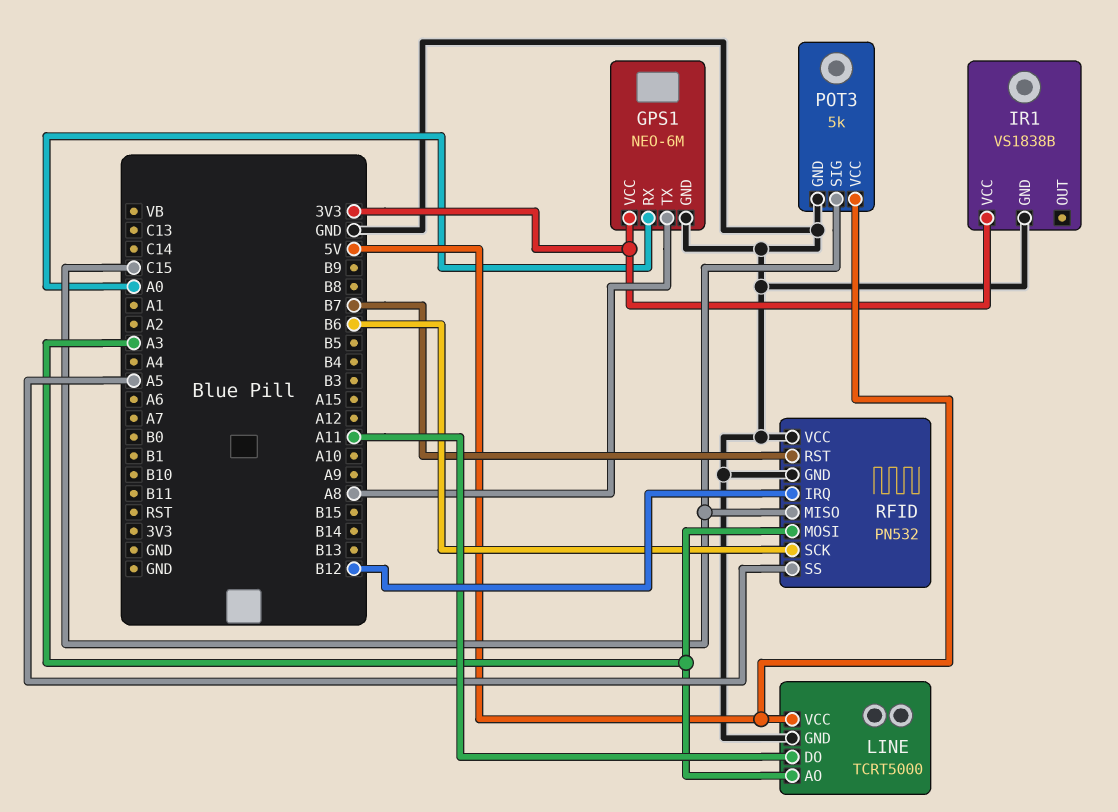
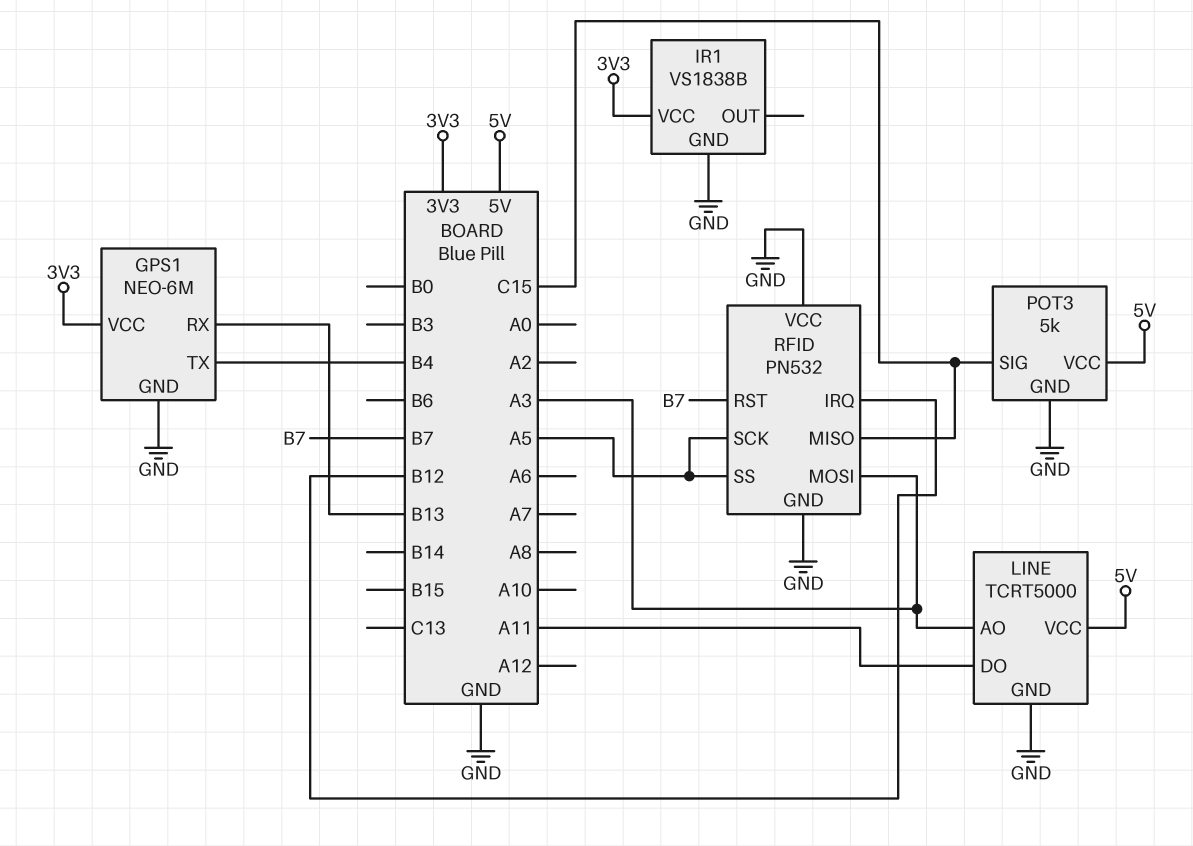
GPS1 pin RX: A0 -> B13
GPS1 pin TX: A8 -> B4
RFID pin SCK: B6 -> A5

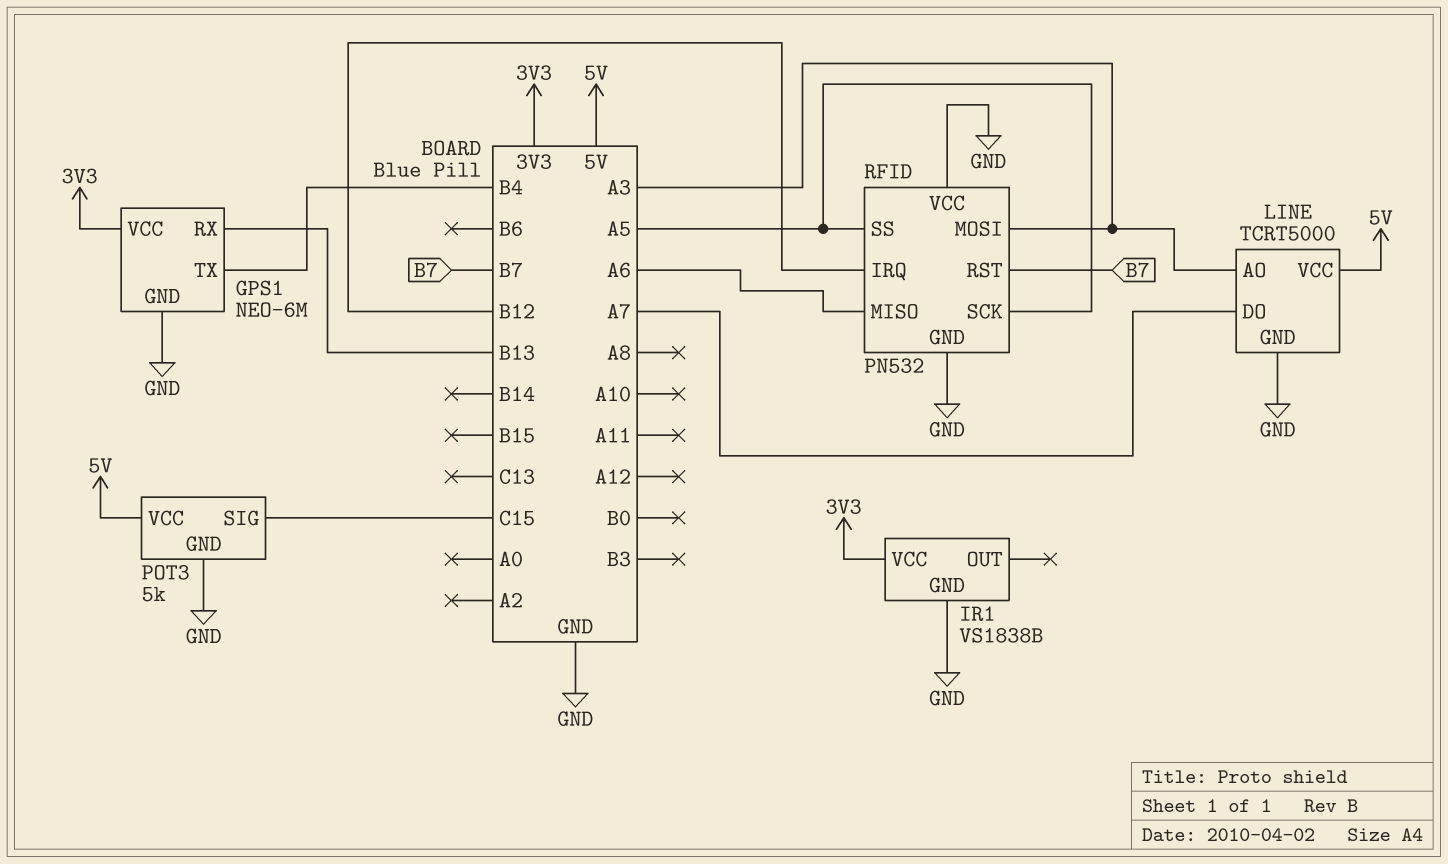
LINE pin DO: A11 -> A7
RFID pin MISO: C15 -> A6

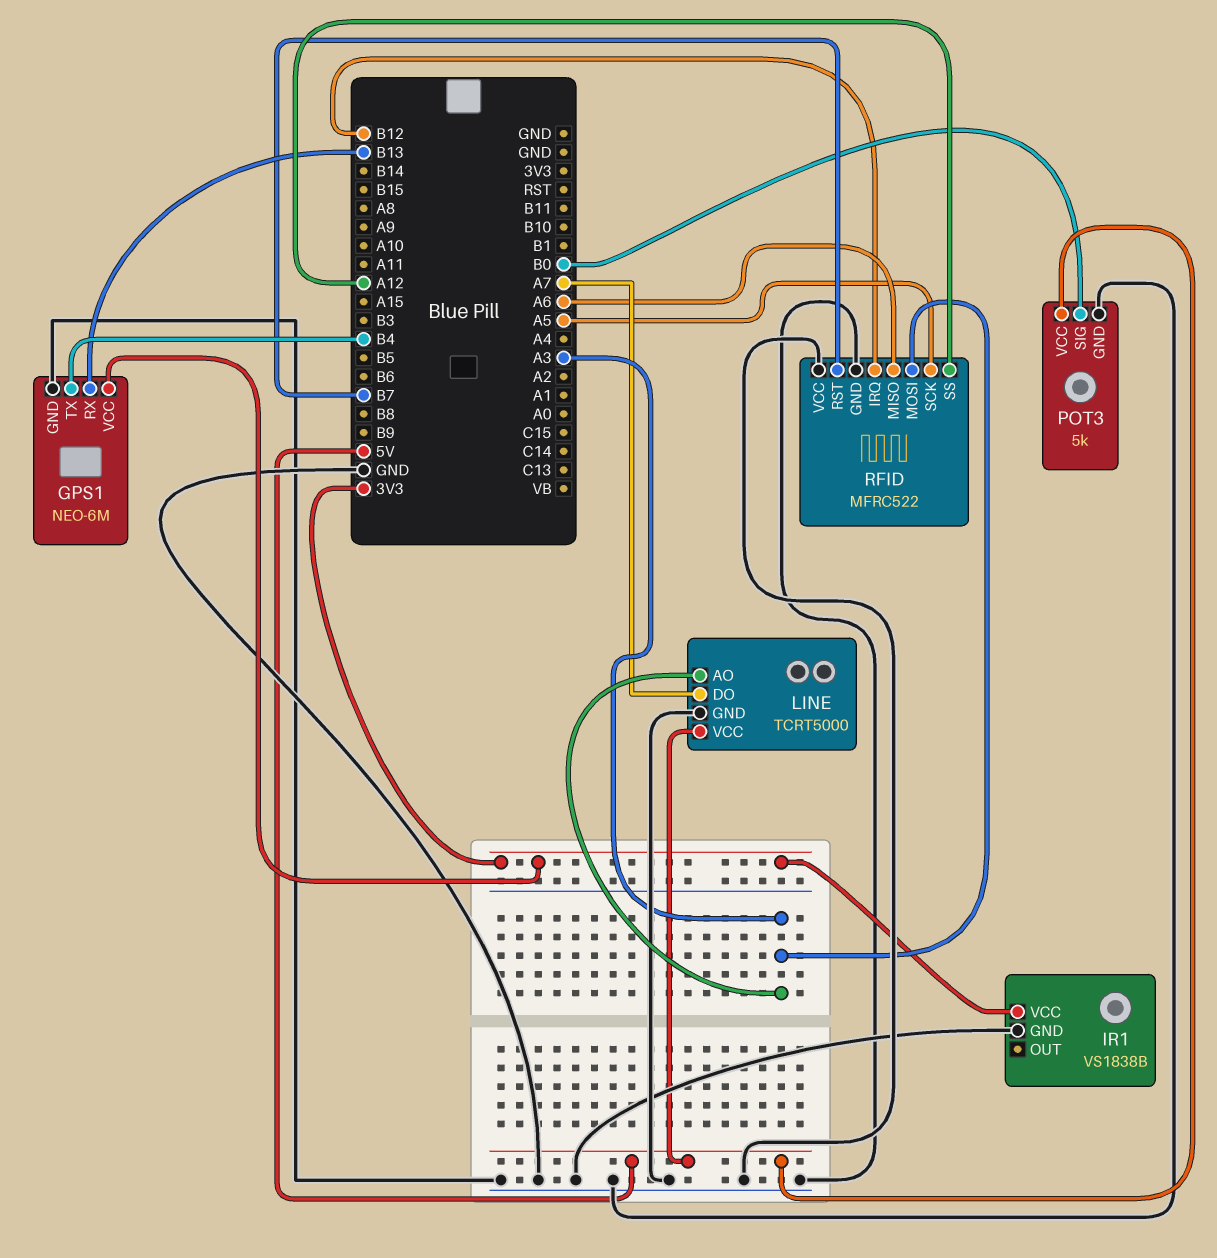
POT3 pin SIG: C15 -> B0
RFID: PN532 -> MFRC522
RFID pin SS: A5 -> A12

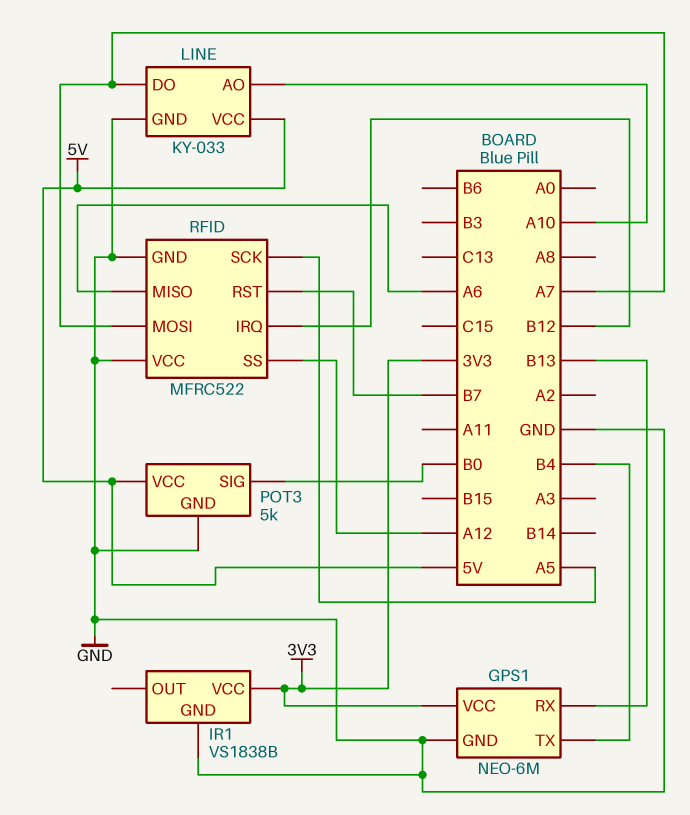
LINE: TCRT5000 -> KY-033
LINE pin AO: A3 -> A10
RFID pin MOSI: A3 -> A7

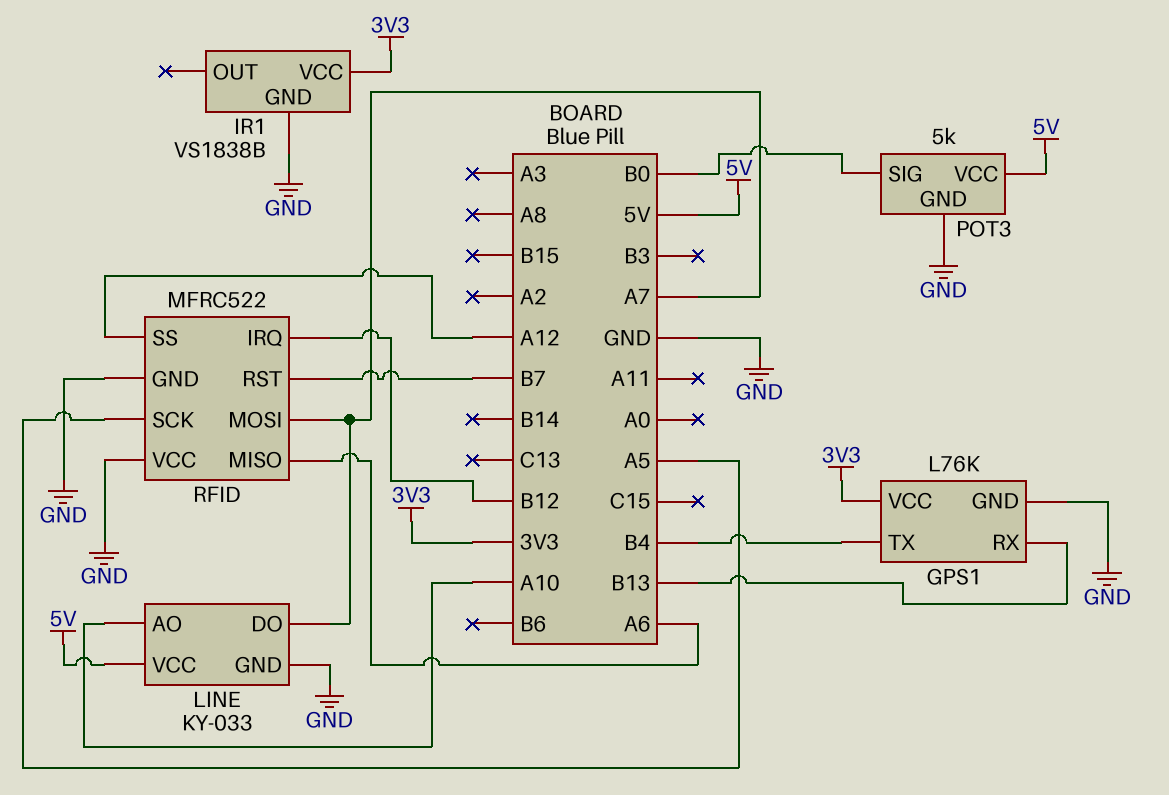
GPS1: NEO-6M -> L76K

